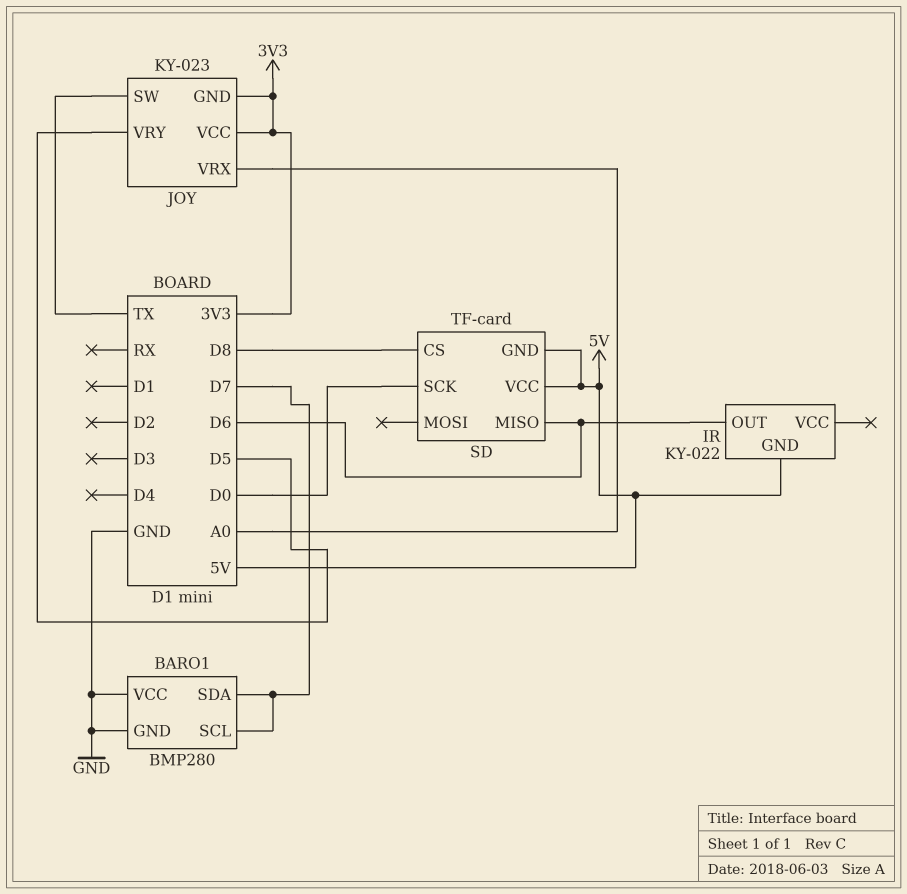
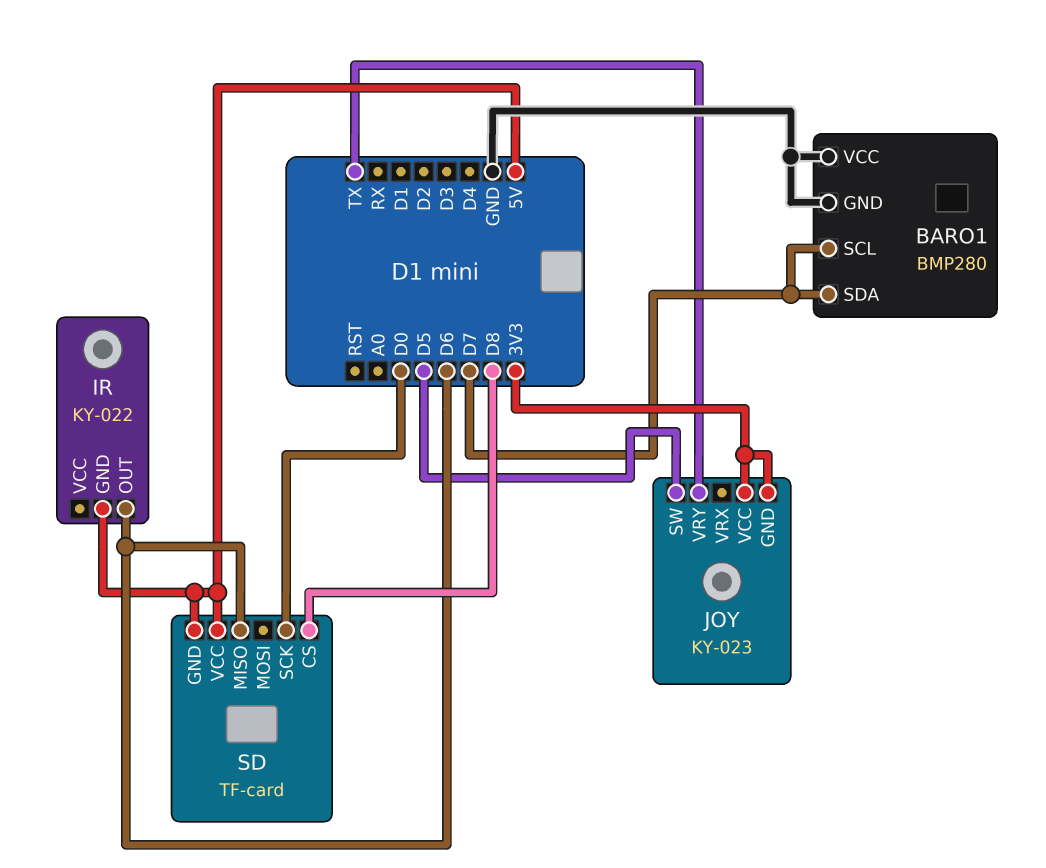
JOY pin SW: TX -> D5
JOY pin VRX: A0 -> none
JOY pin VRY: D5 -> TX

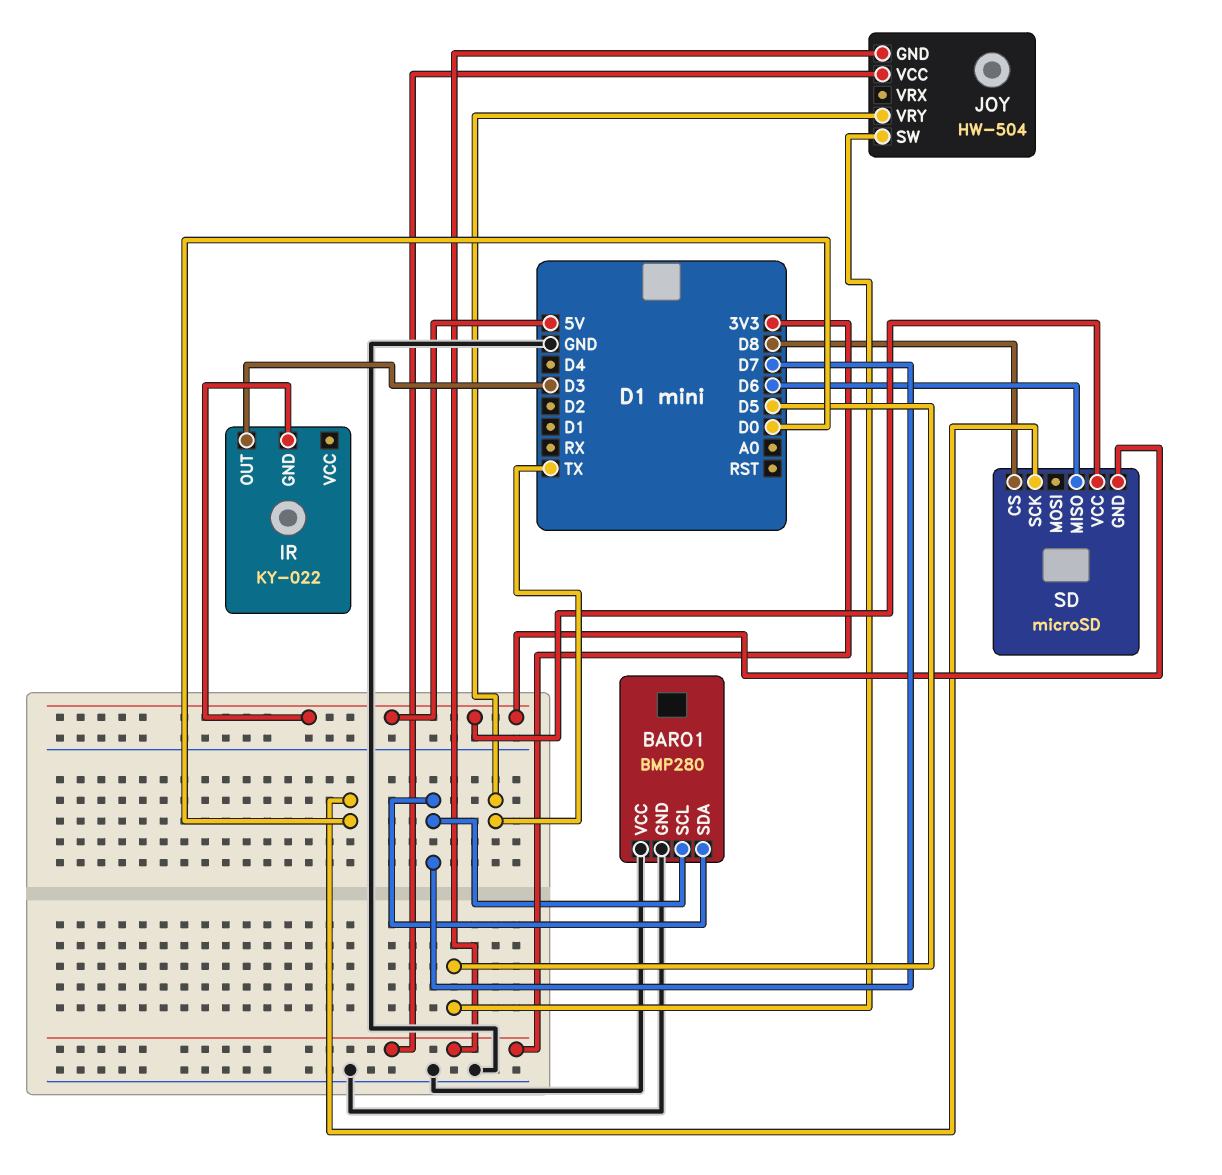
IR pin OUT: D6 -> D3
JOY: KY-023 -> HW-504
SD: TF-card -> microSD

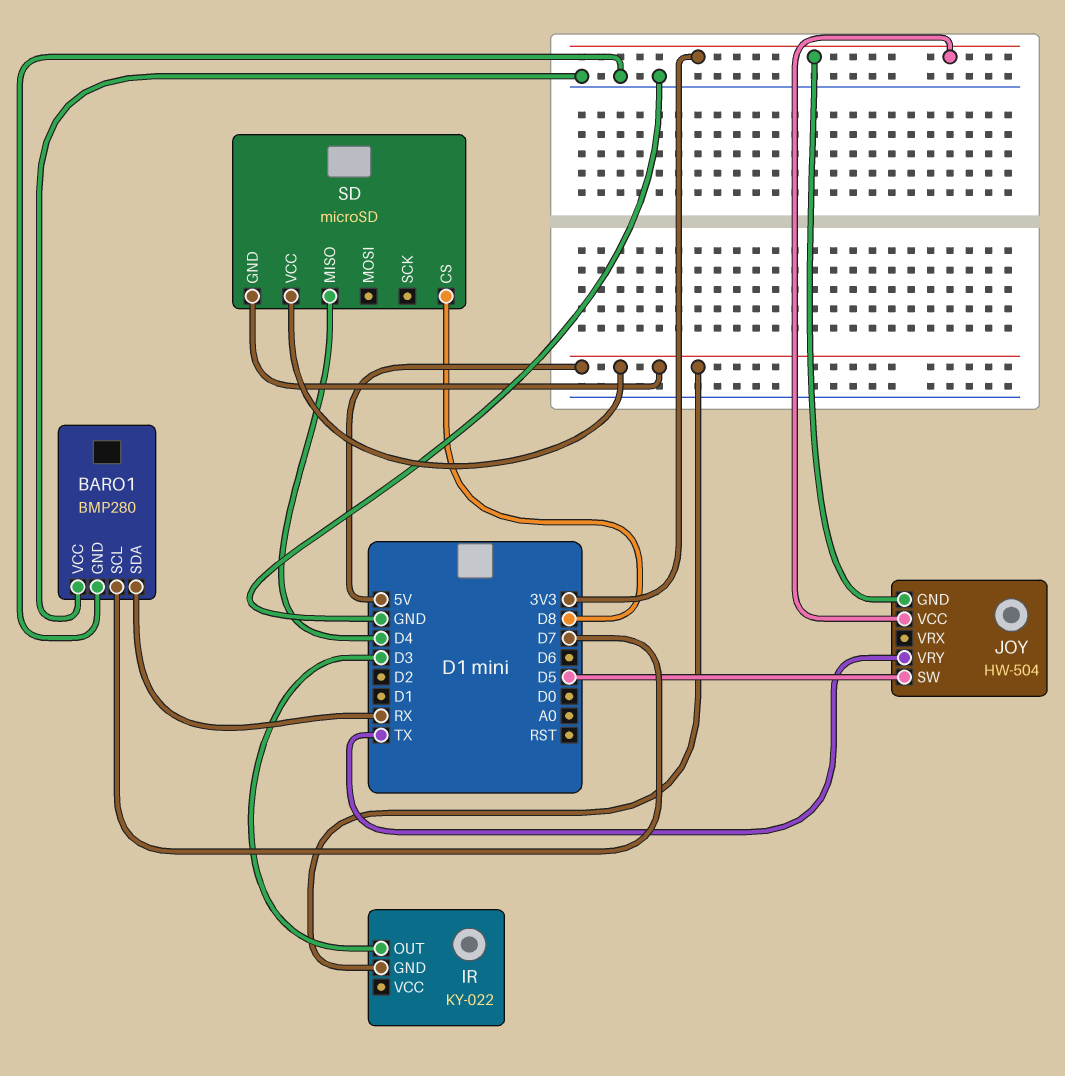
BARO1 pin SDA: D7 -> RX
SD pin MISO: D6 -> D4
SD pin SCK: D0 -> none

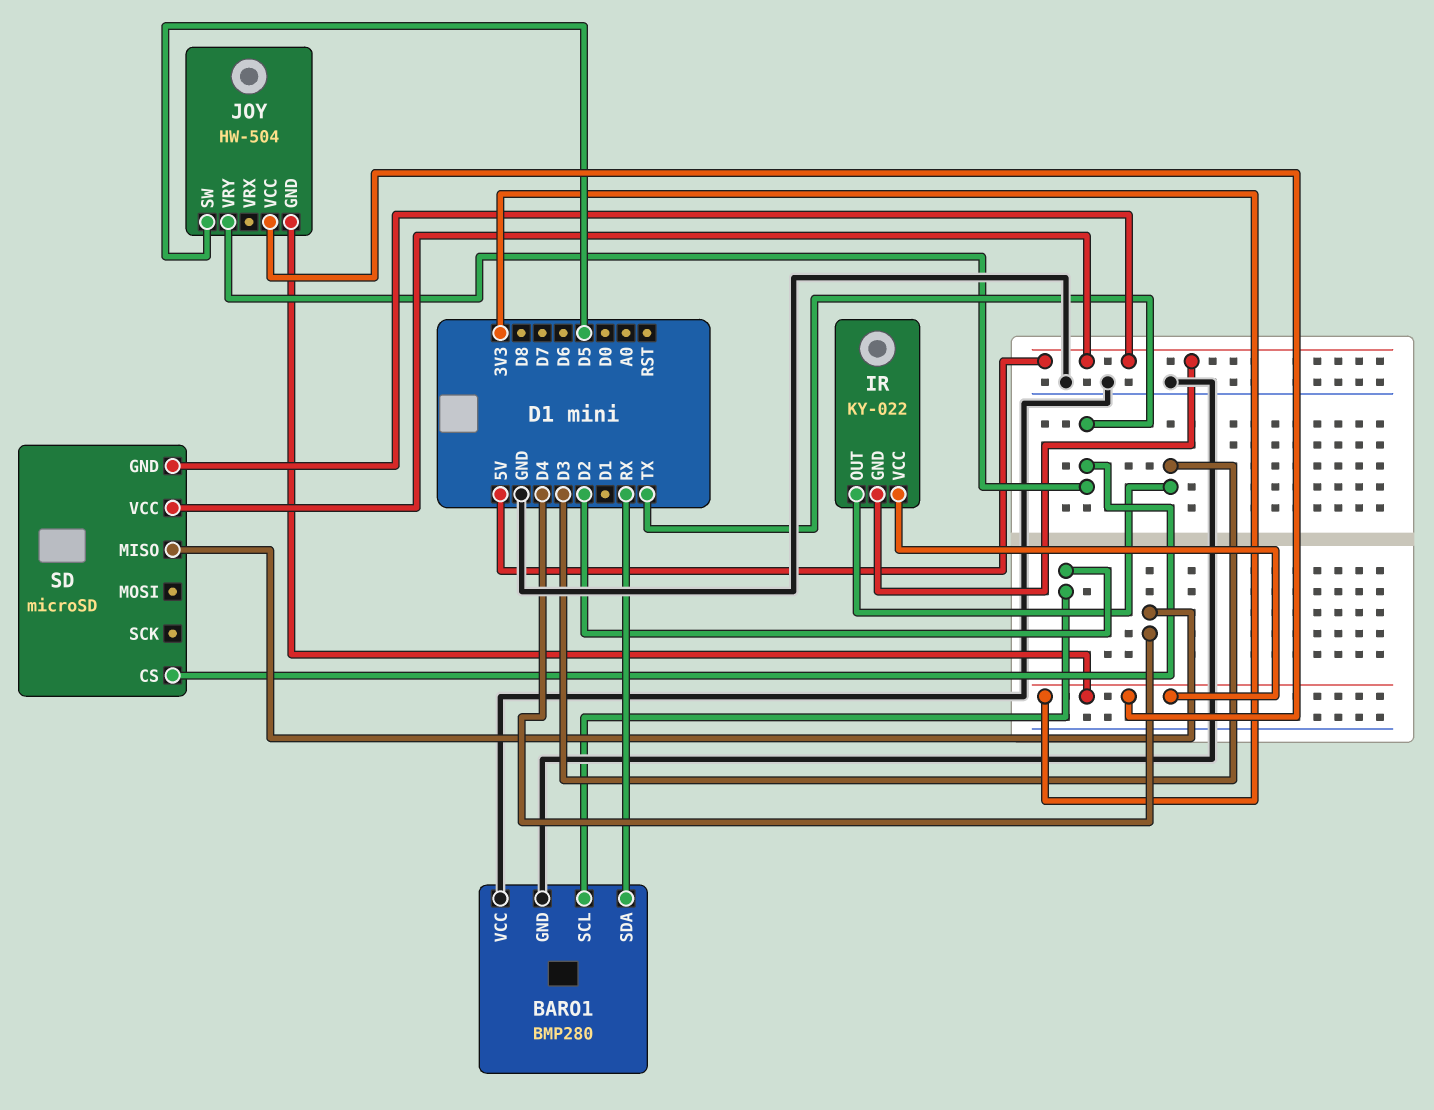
BARO1 pin SCL: D7 -> D2
IR pin VCC: none -> 3V3
SD pin CS: D8 -> TX

